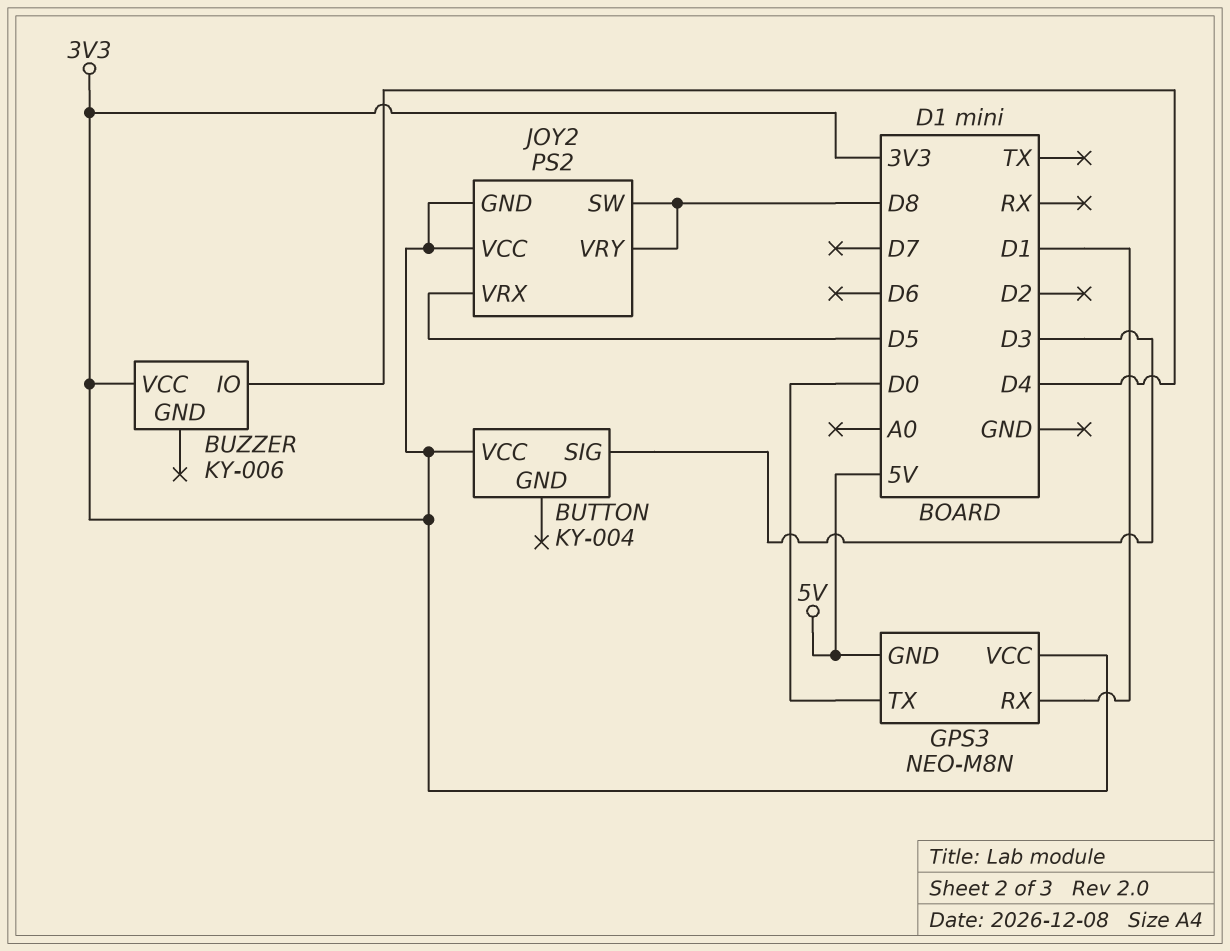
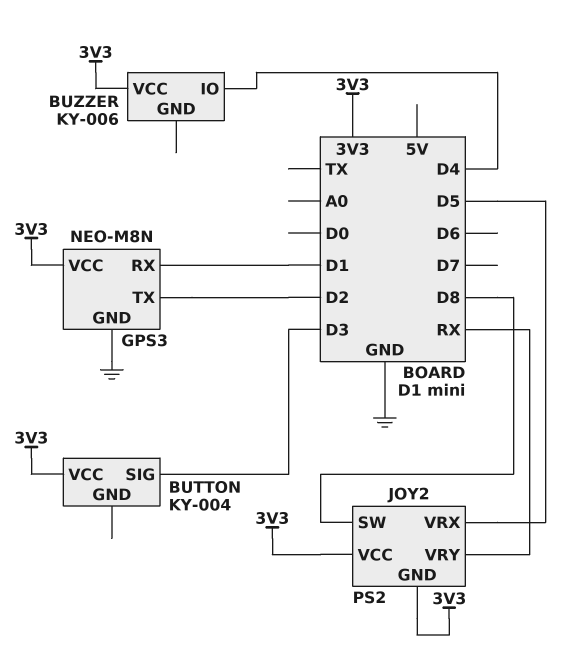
GPS3 pin GND: 5V -> GND
GPS3 pin TX: D0 -> D2
JOY2 pin VRY: D8 -> RX

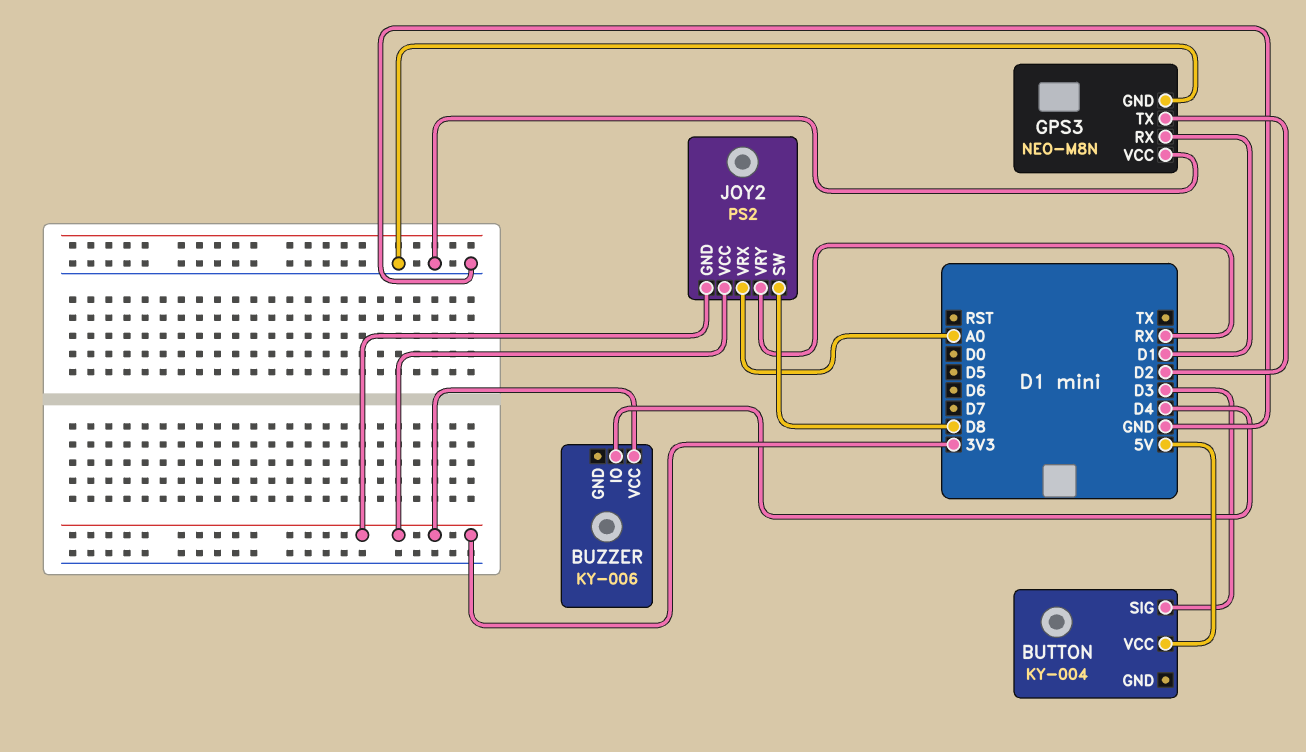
BUTTON pin VCC: 3V3 -> 5V
GPS3 pin VCC: 3V3 -> GND
JOY2 pin VRX: D5 -> A0

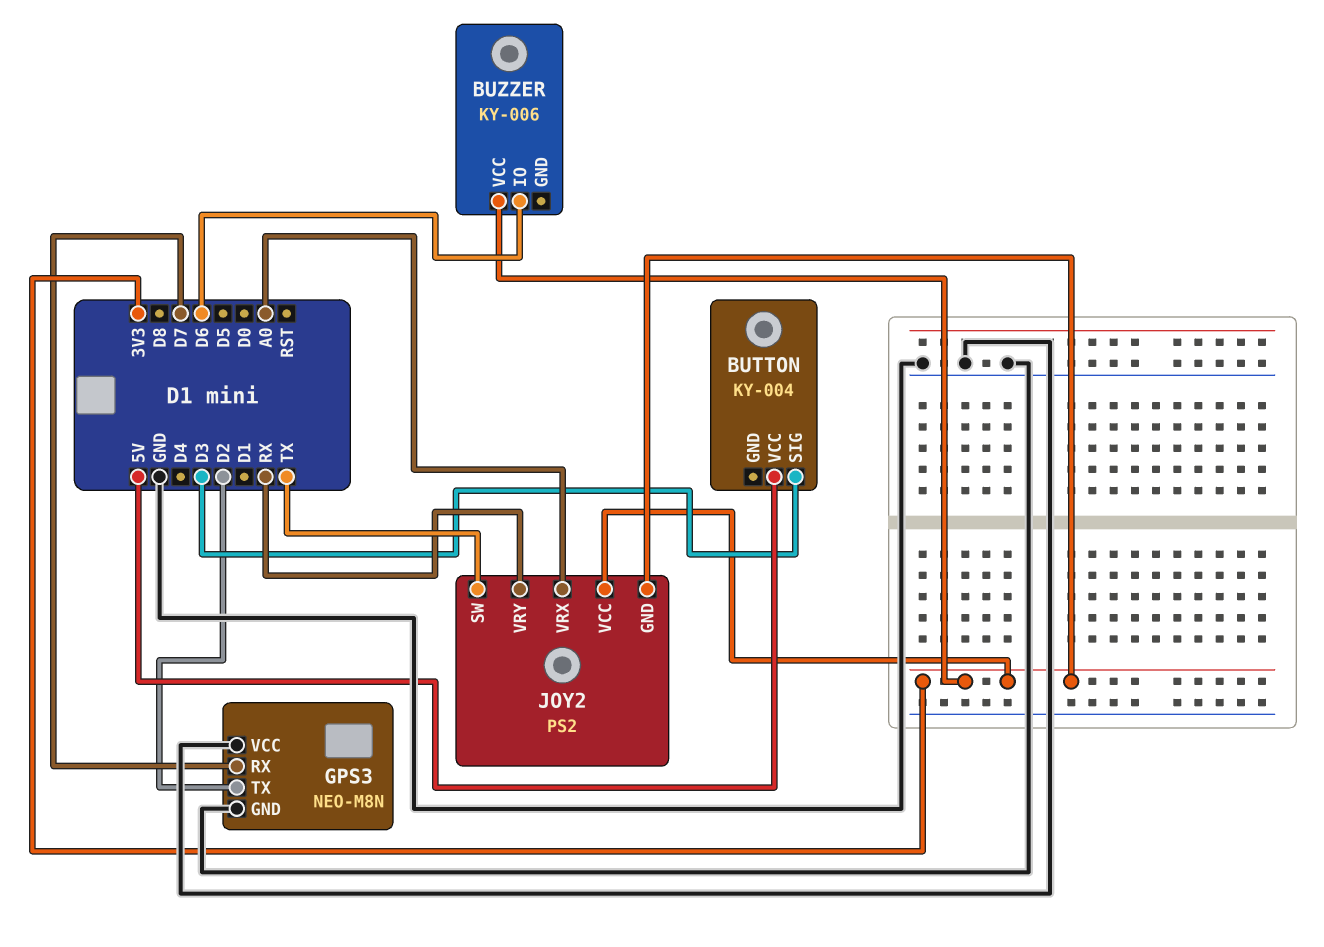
BUZZER pin IO: D4 -> D6
GPS3 pin RX: D1 -> D7
JOY2 pin SW: D8 -> TX

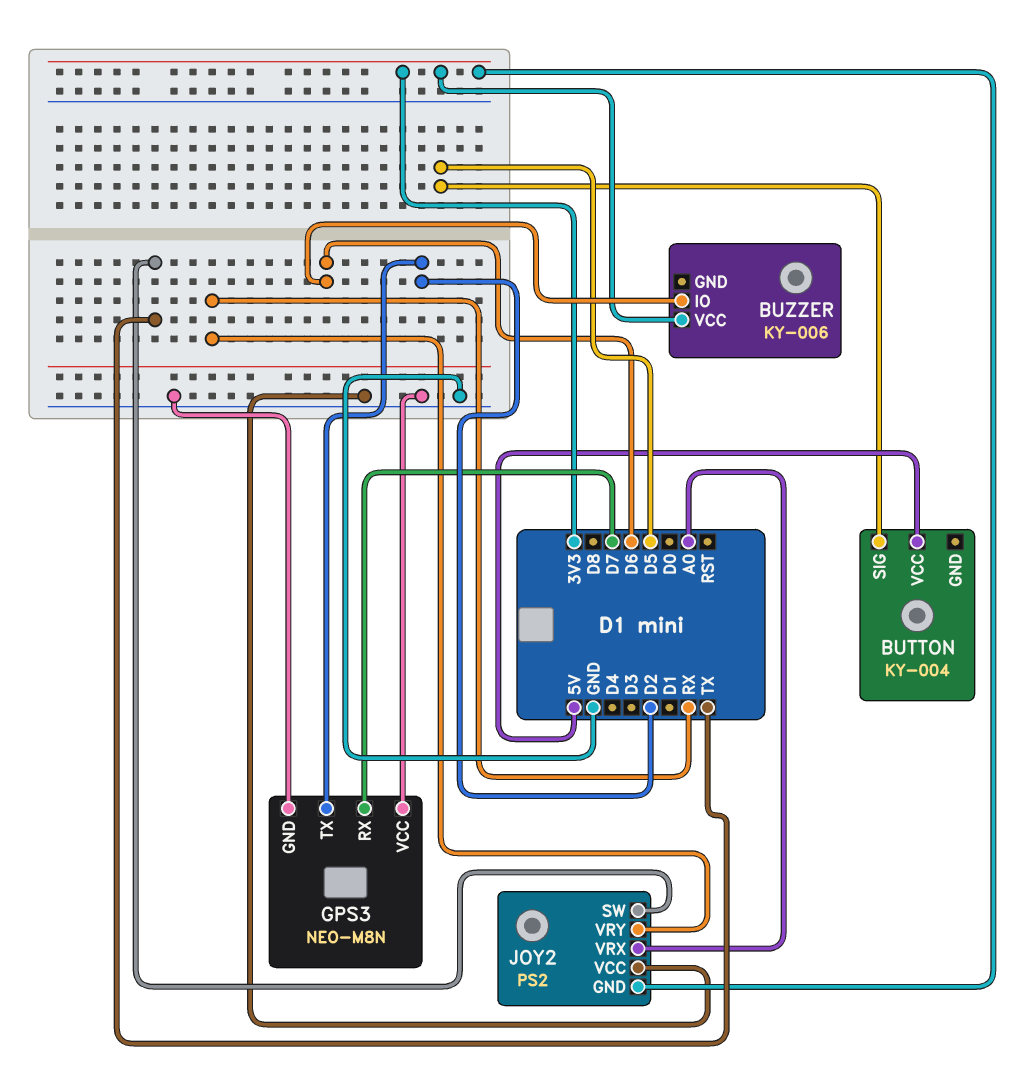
BUTTON pin SIG: D3 -> D5
JOY2 pin VCC: 3V3 -> GND

